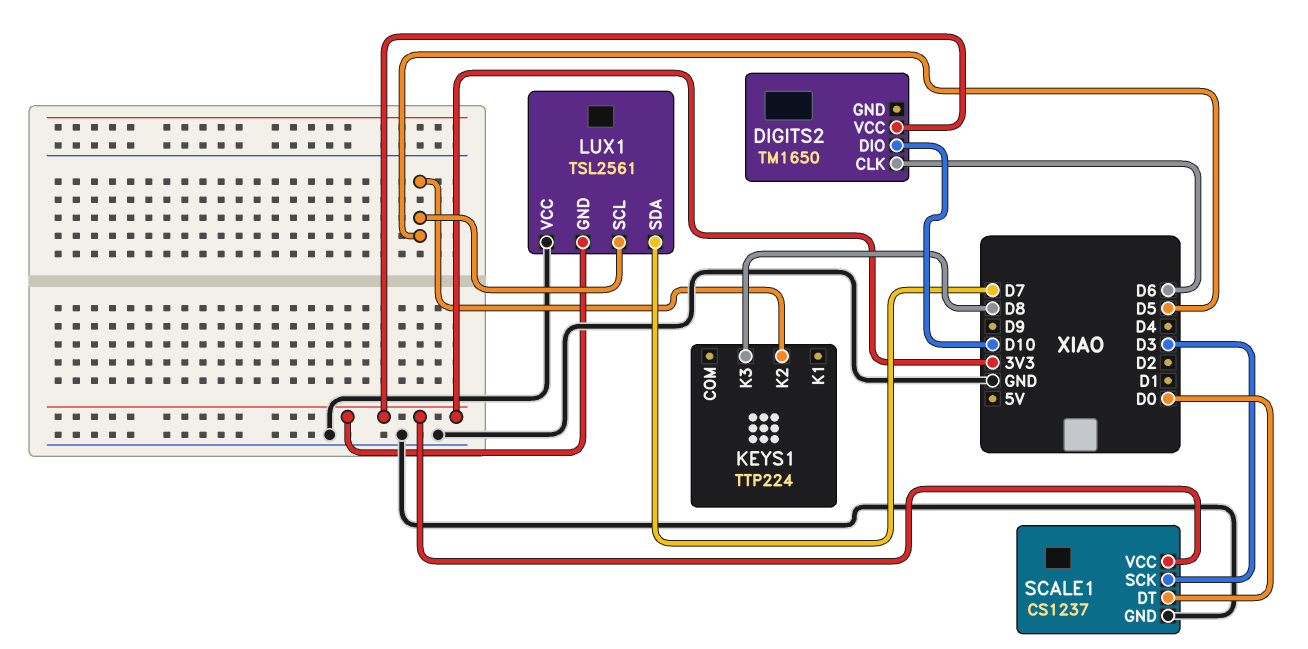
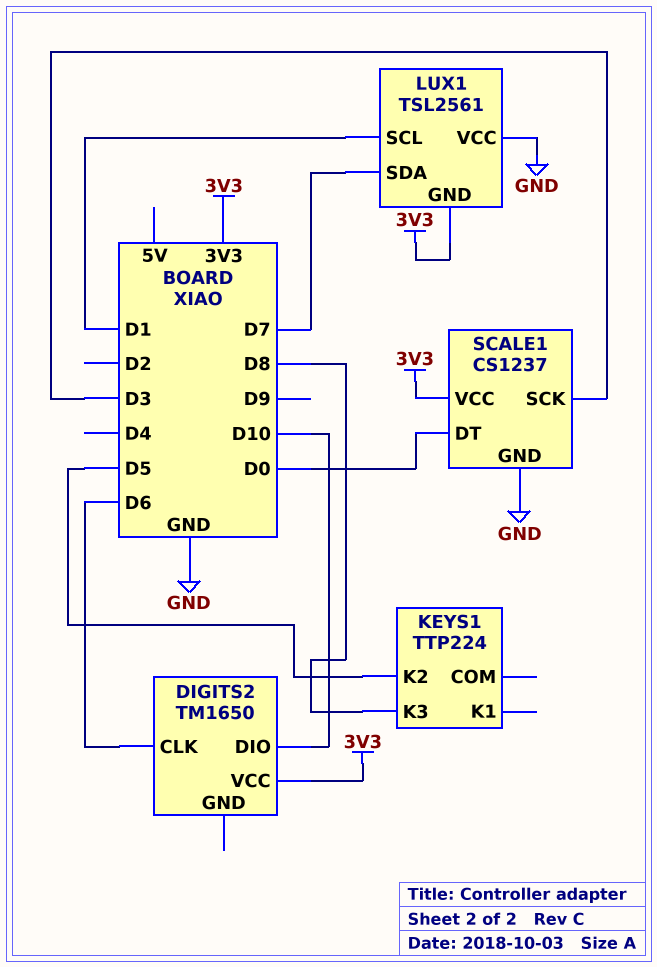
LUX1 pin SCL: D5 -> D1

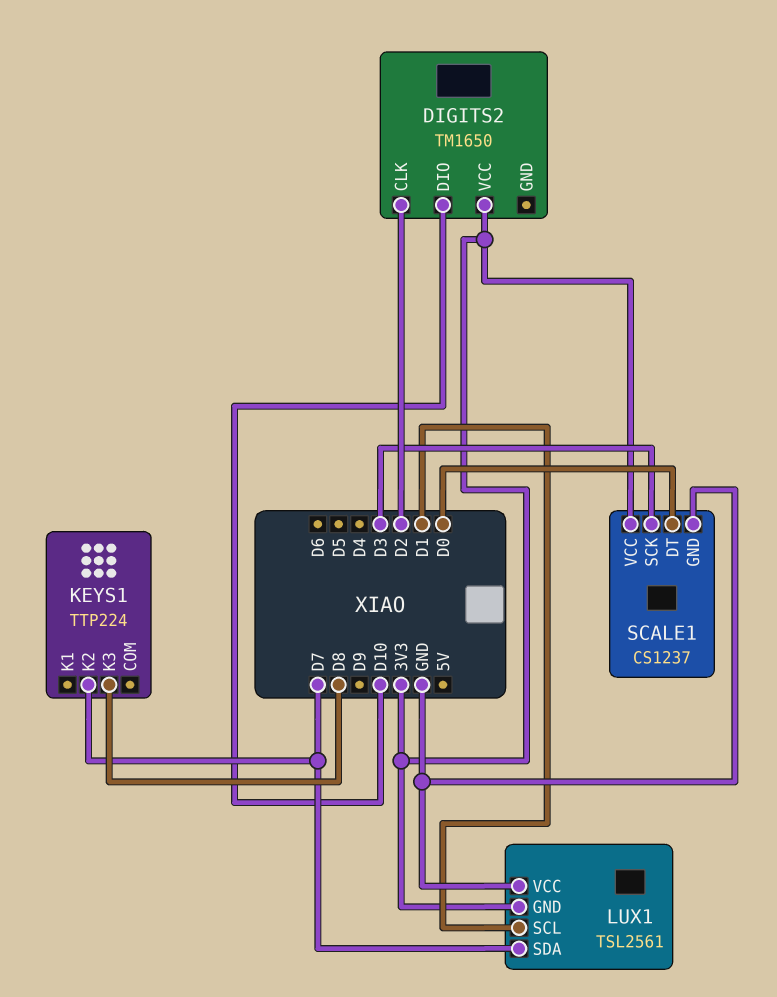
DIGITS2 pin CLK: D6 -> D2
KEYS1 pin K2: D5 -> D7

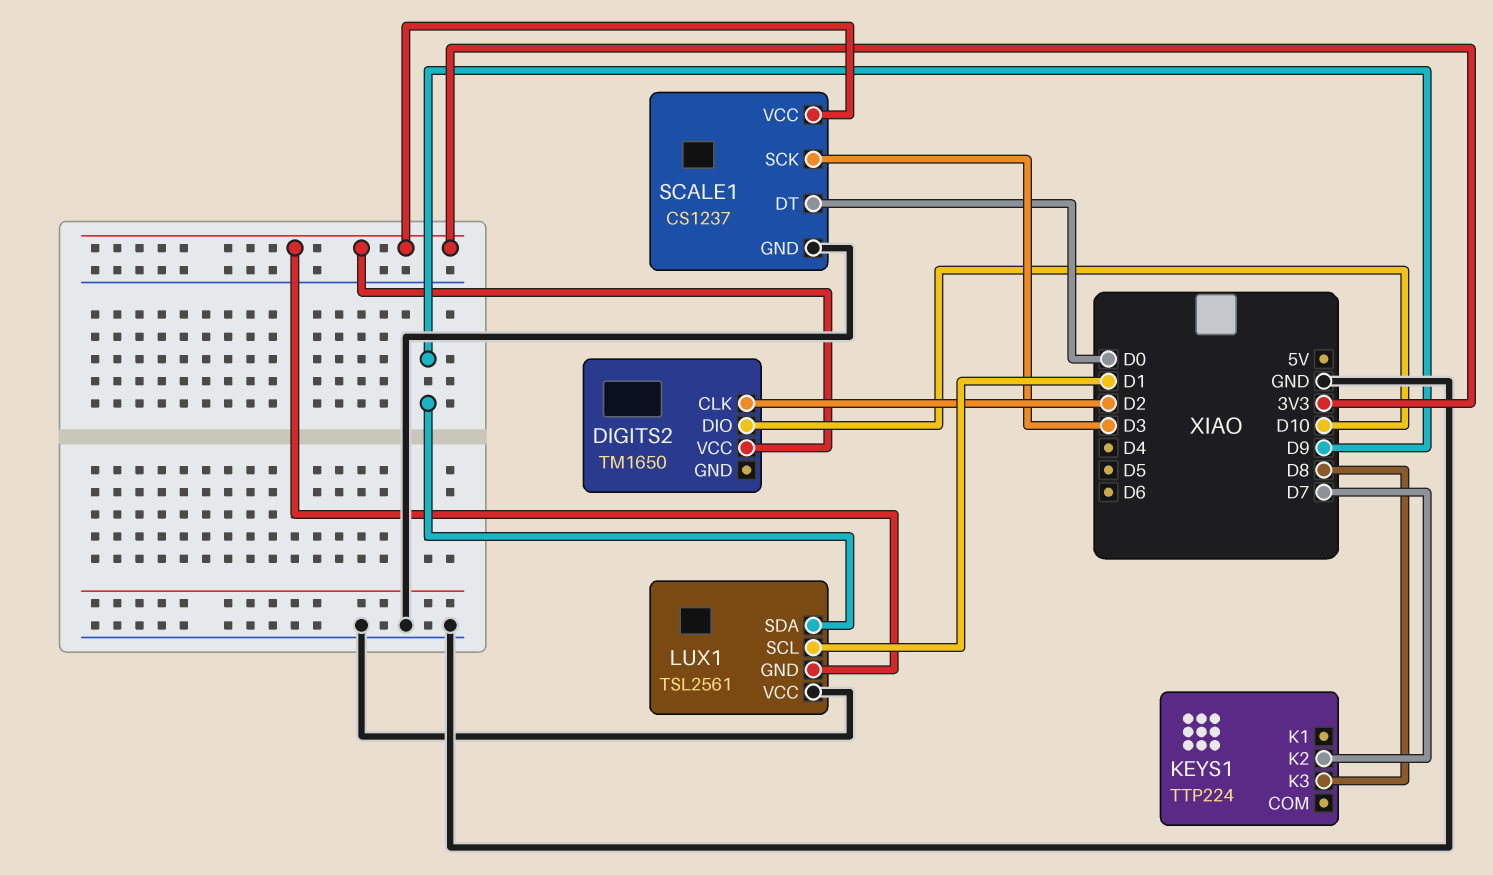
LUX1 pin SDA: D7 -> D9

